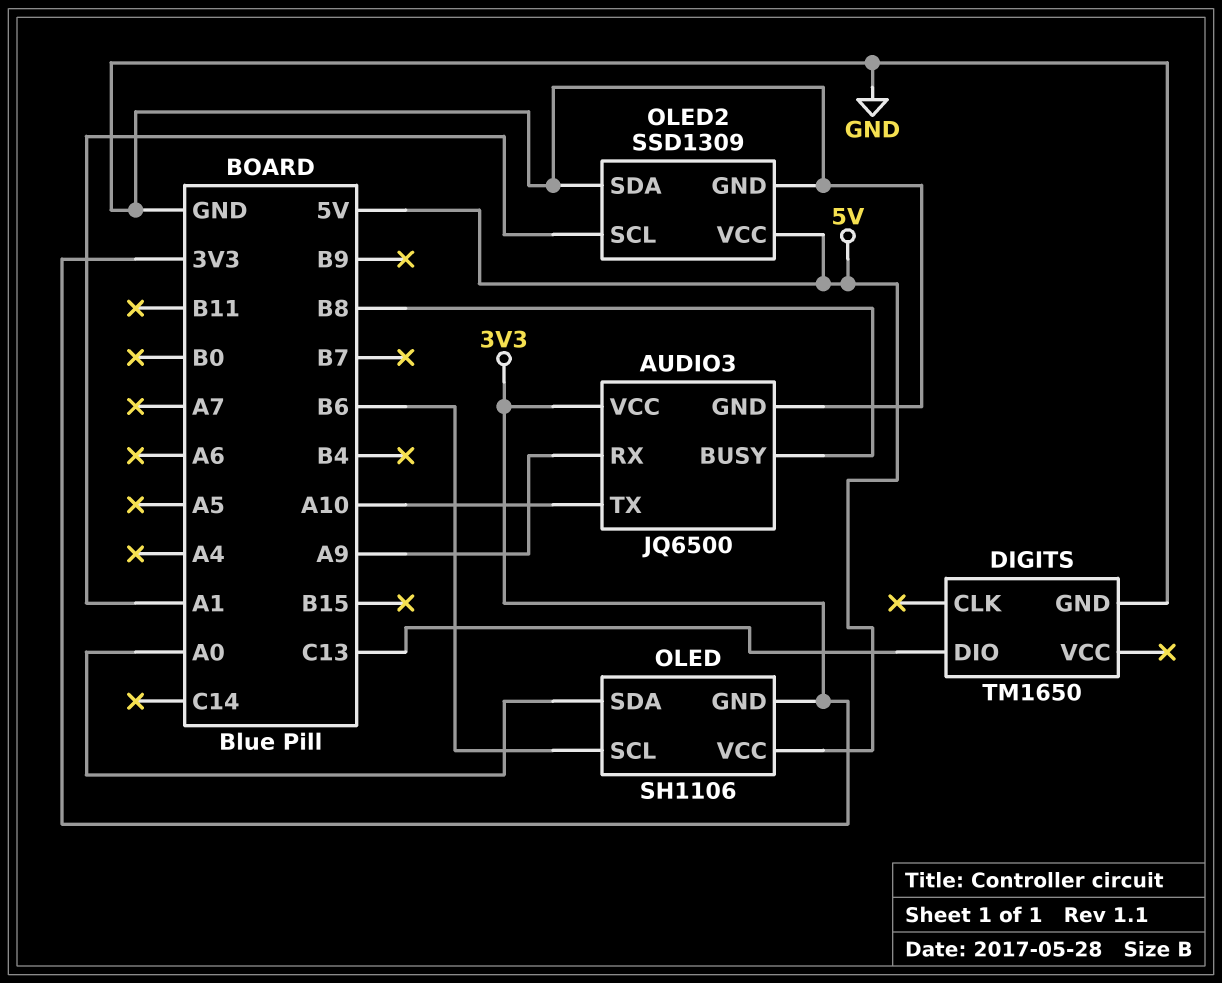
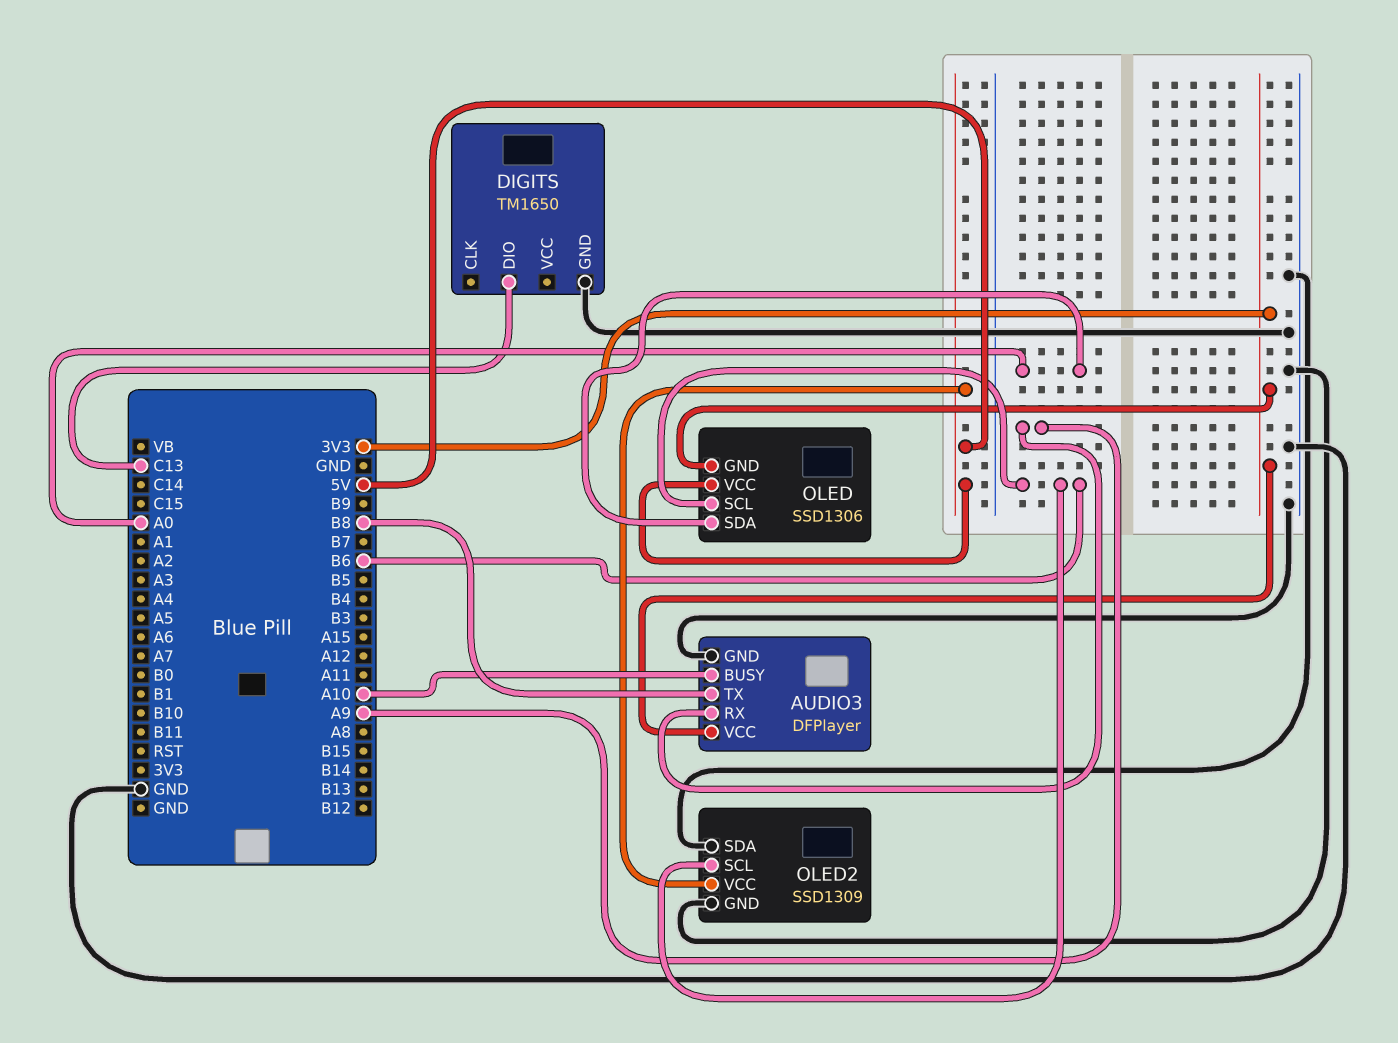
AUDIO3: JQ6500 -> DFPlayer
AUDIO3 pin BUSY: B8 -> A10
AUDIO3 pin TX: A10 -> B8
OLED: SH1106 -> SSD1306
OLED2 pin SCL: A1 -> B6

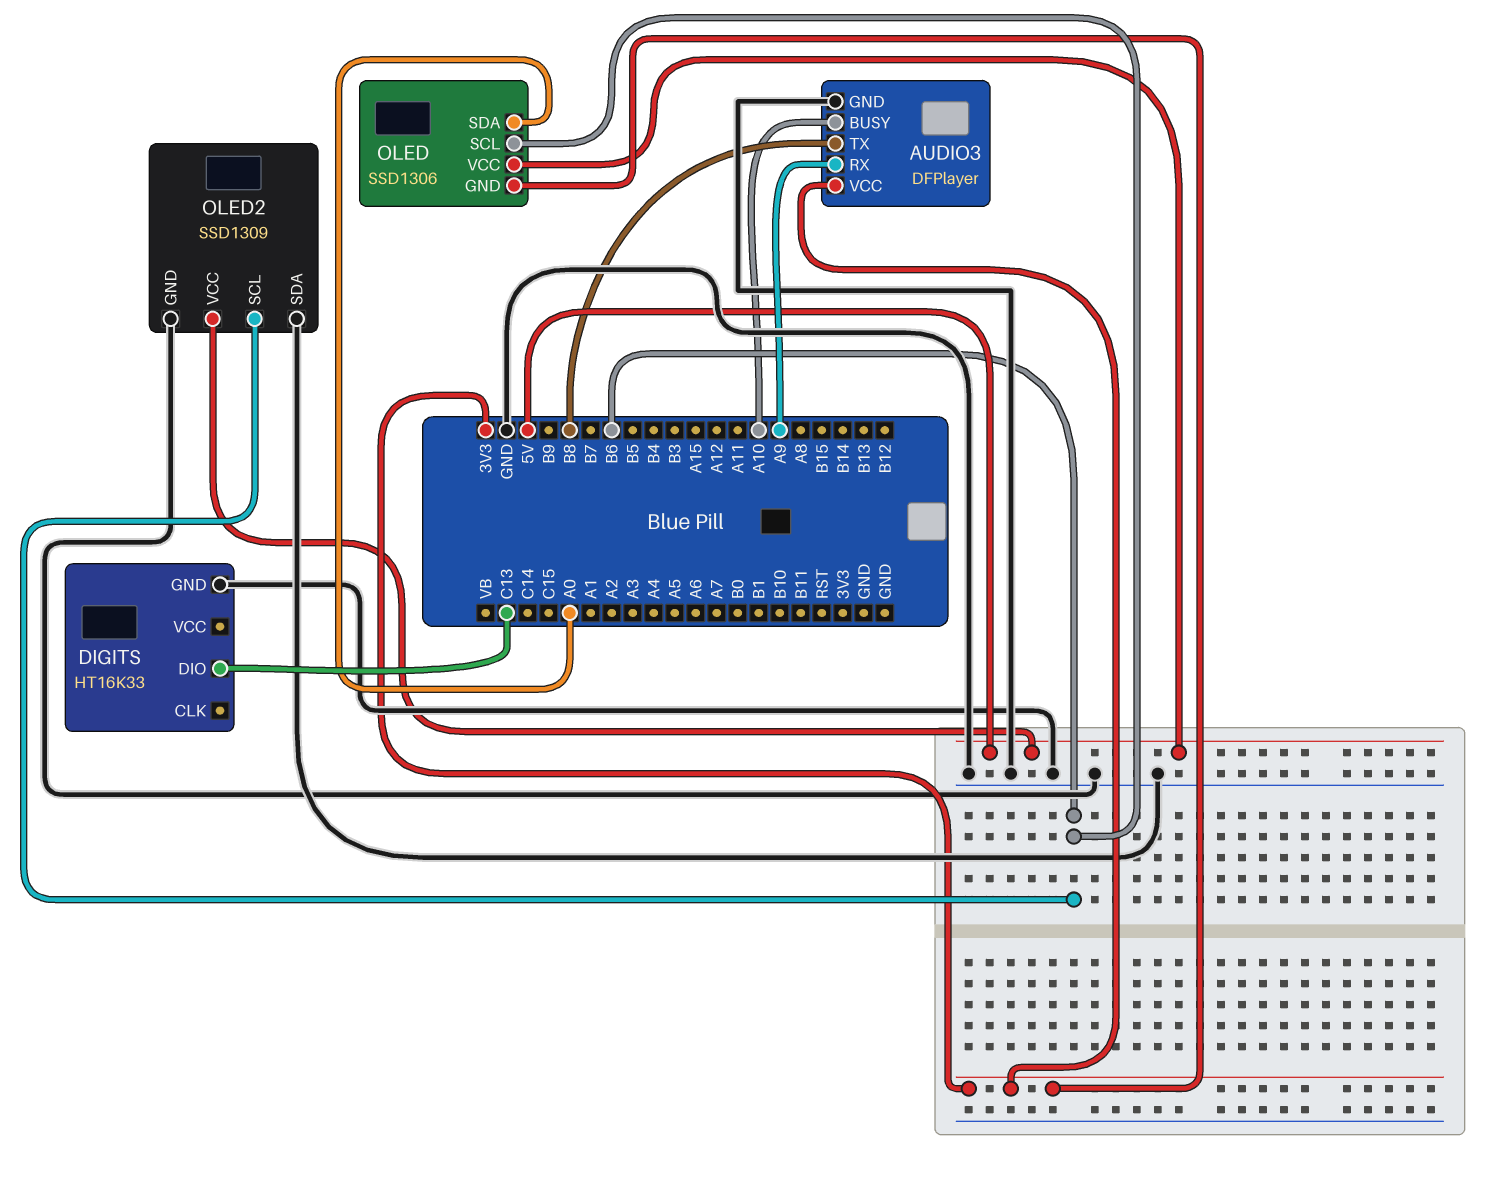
DIGITS: TM1650 -> HT16K33

